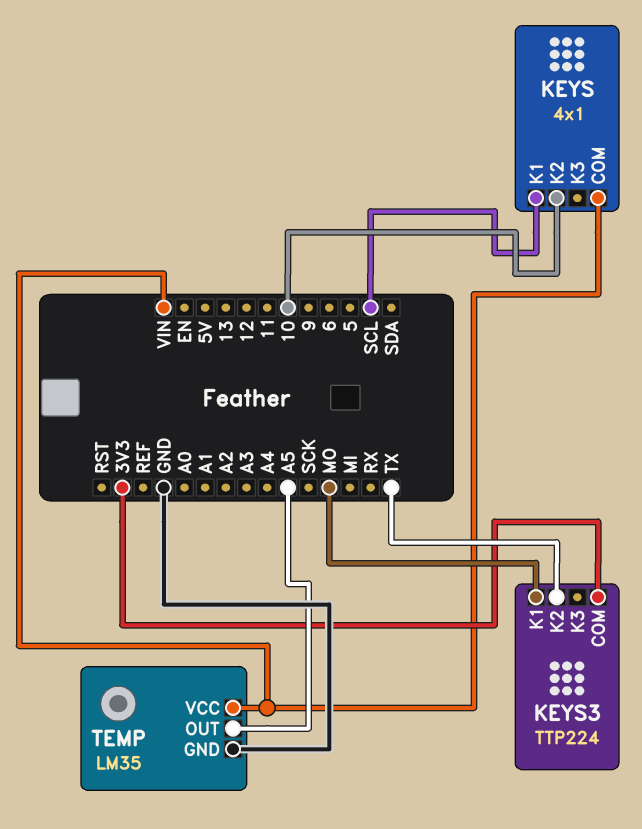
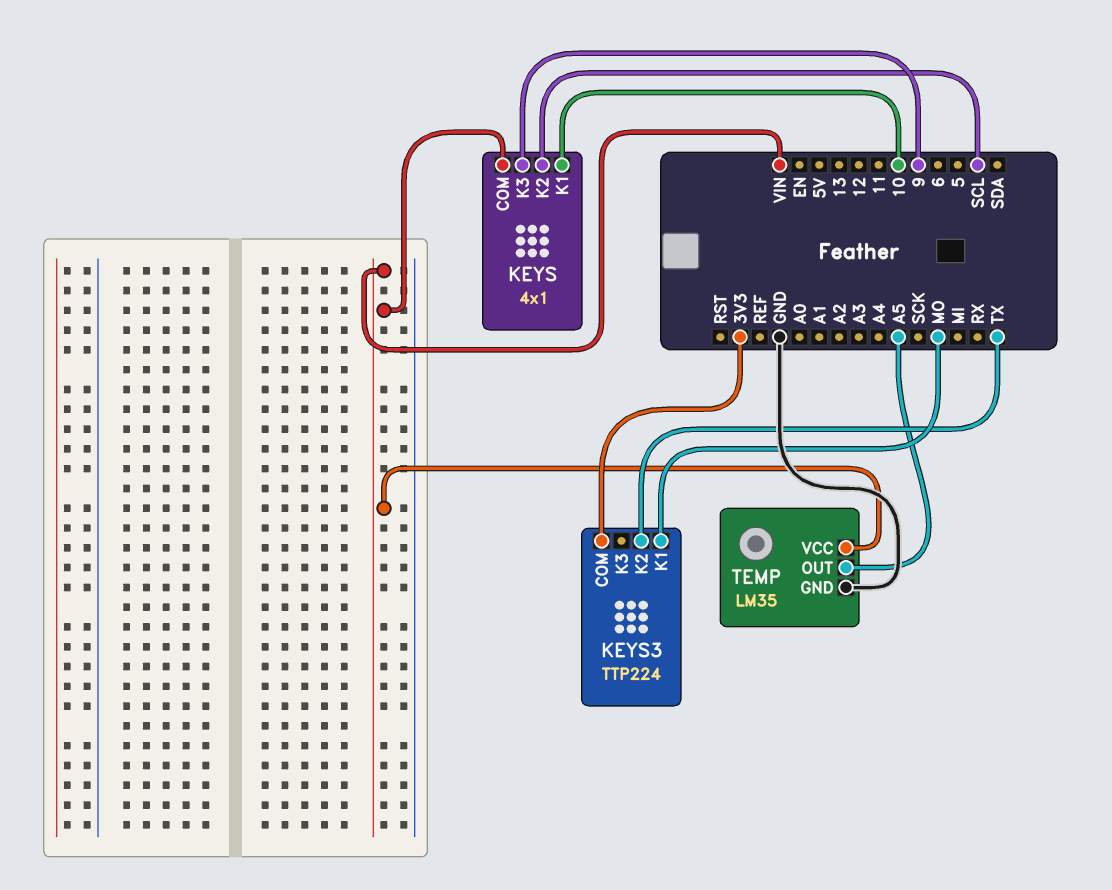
KEYS pin K1: SCL -> 10
KEYS pin K2: 10 -> SCL
KEYS pin K3: none -> 9

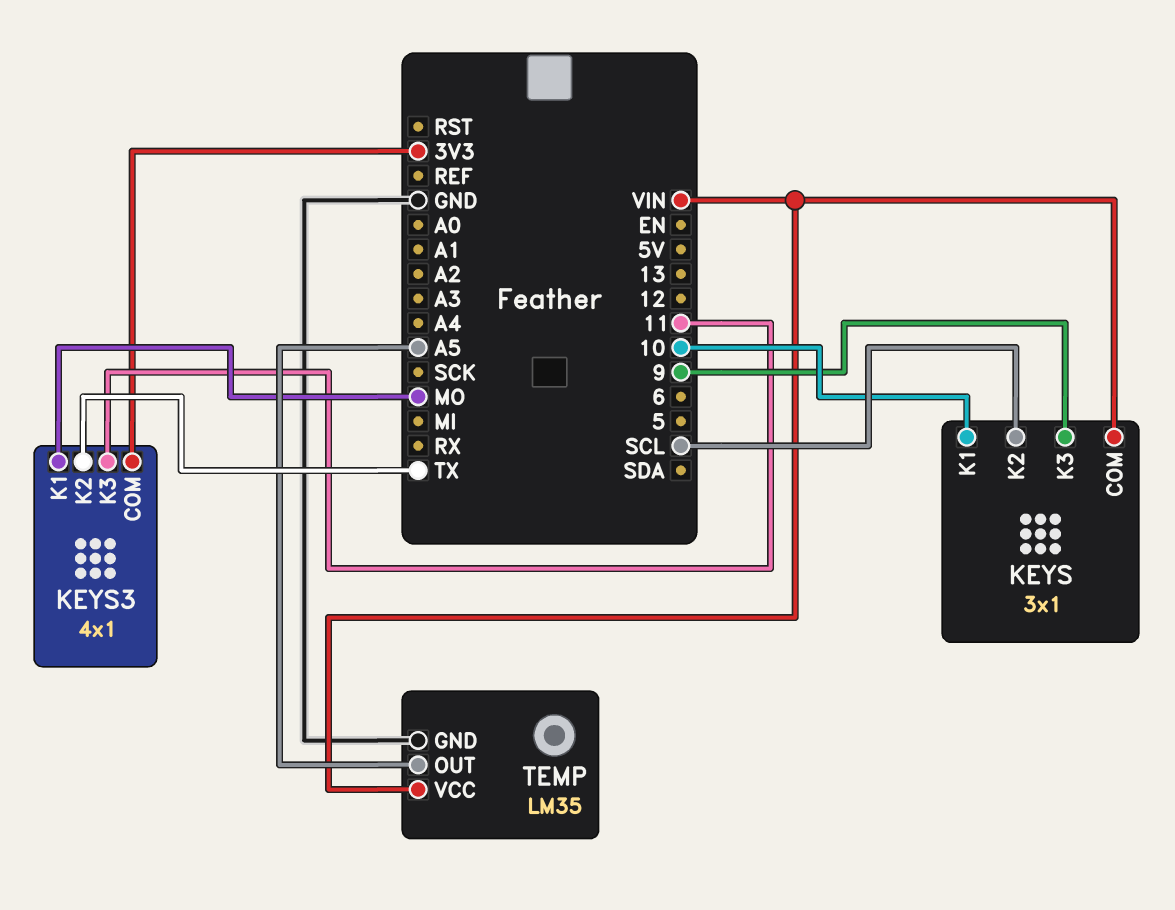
KEYS: 4x1 -> 3x1
KEYS3: TTP224 -> 4x1
KEYS3 pin K3: none -> 11

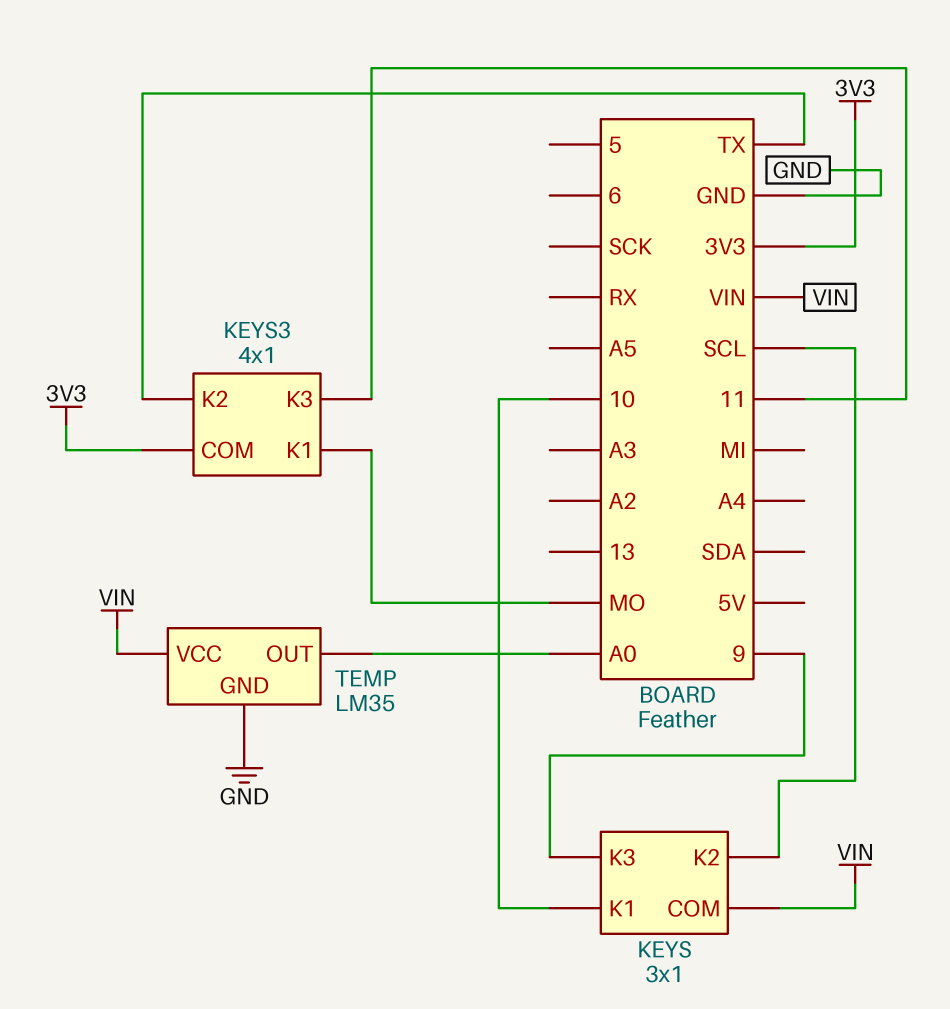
TEMP pin OUT: A5 -> A0

